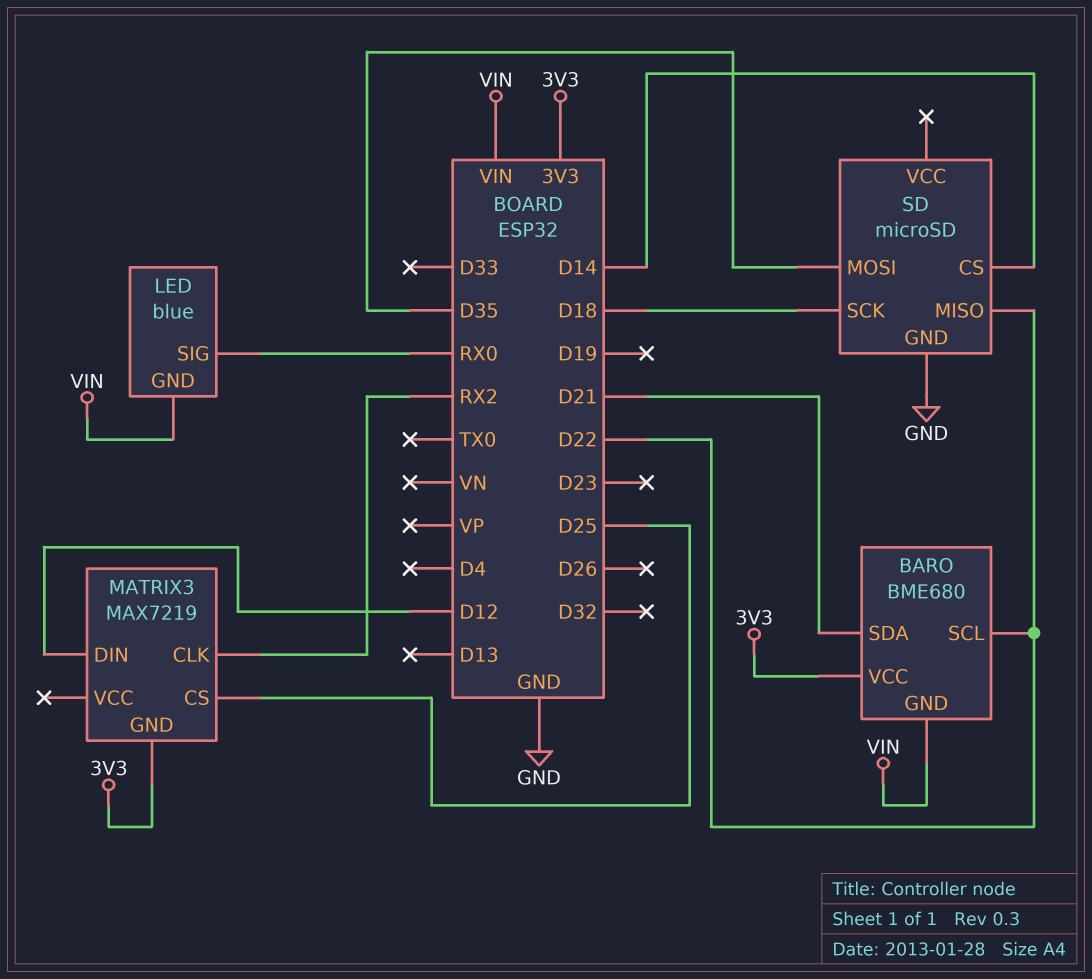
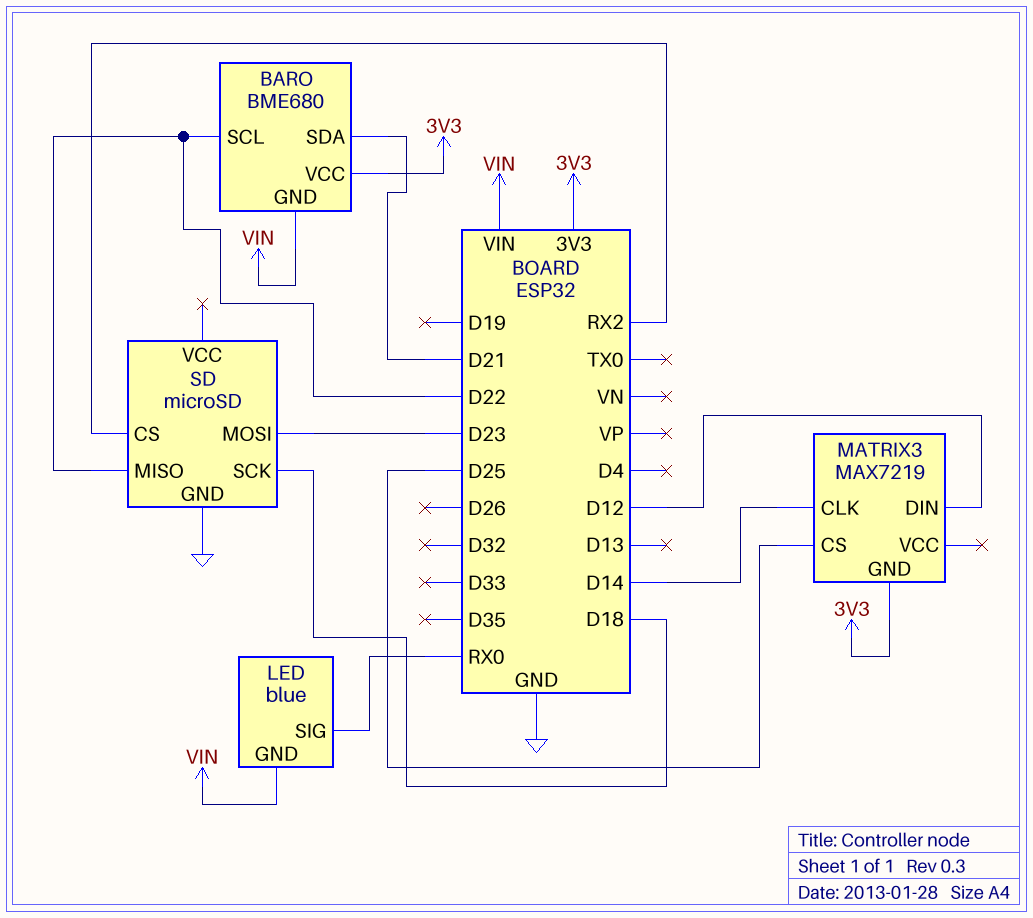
MATRIX3 pin CLK: RX2 -> D14
SD pin CS: D14 -> RX2
SD pin MOSI: D35 -> D23

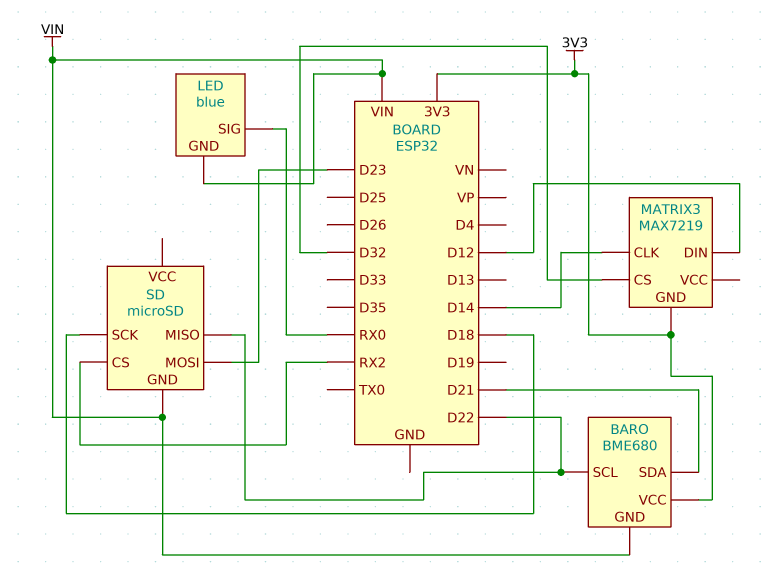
MATRIX3 pin CS: D25 -> D32
SD pin GND: GND -> VIN

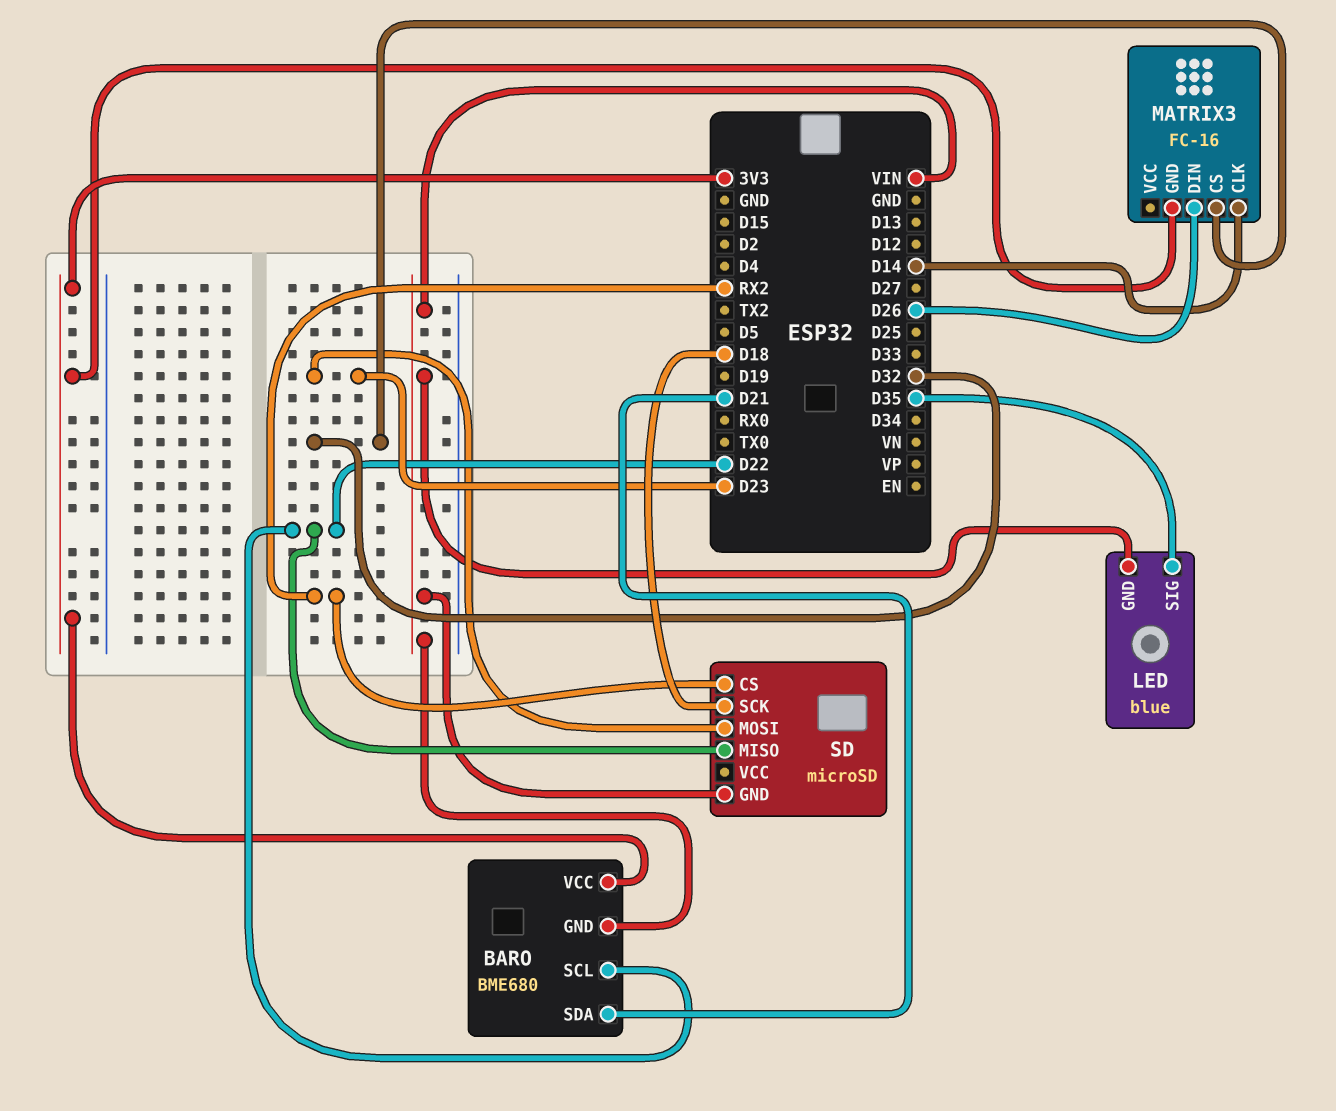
LED pin SIG: RX0 -> D35
MATRIX3: MAX7219 -> FC-16
MATRIX3 pin DIN: D12 -> D26

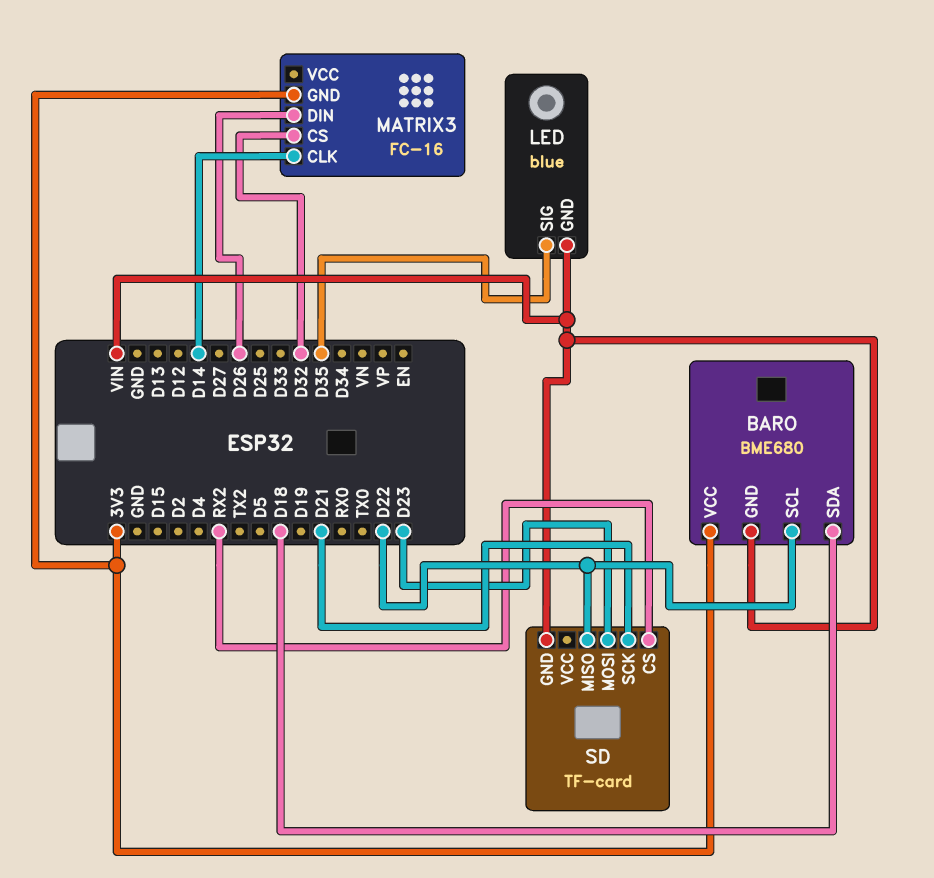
BARO pin SDA: D21 -> D18
SD: microSD -> TF-card
SD pin SCK: D18 -> D21

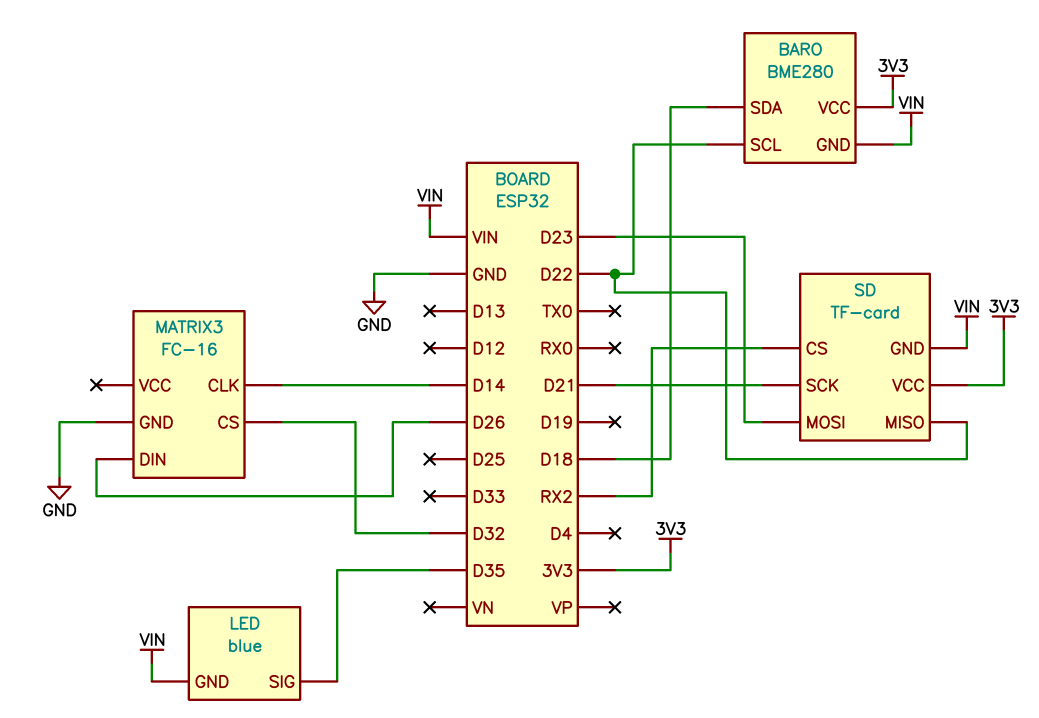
BARO: BME680 -> BME280
MATRIX3 pin GND: 3V3 -> GND
SD pin VCC: none -> 3V3

